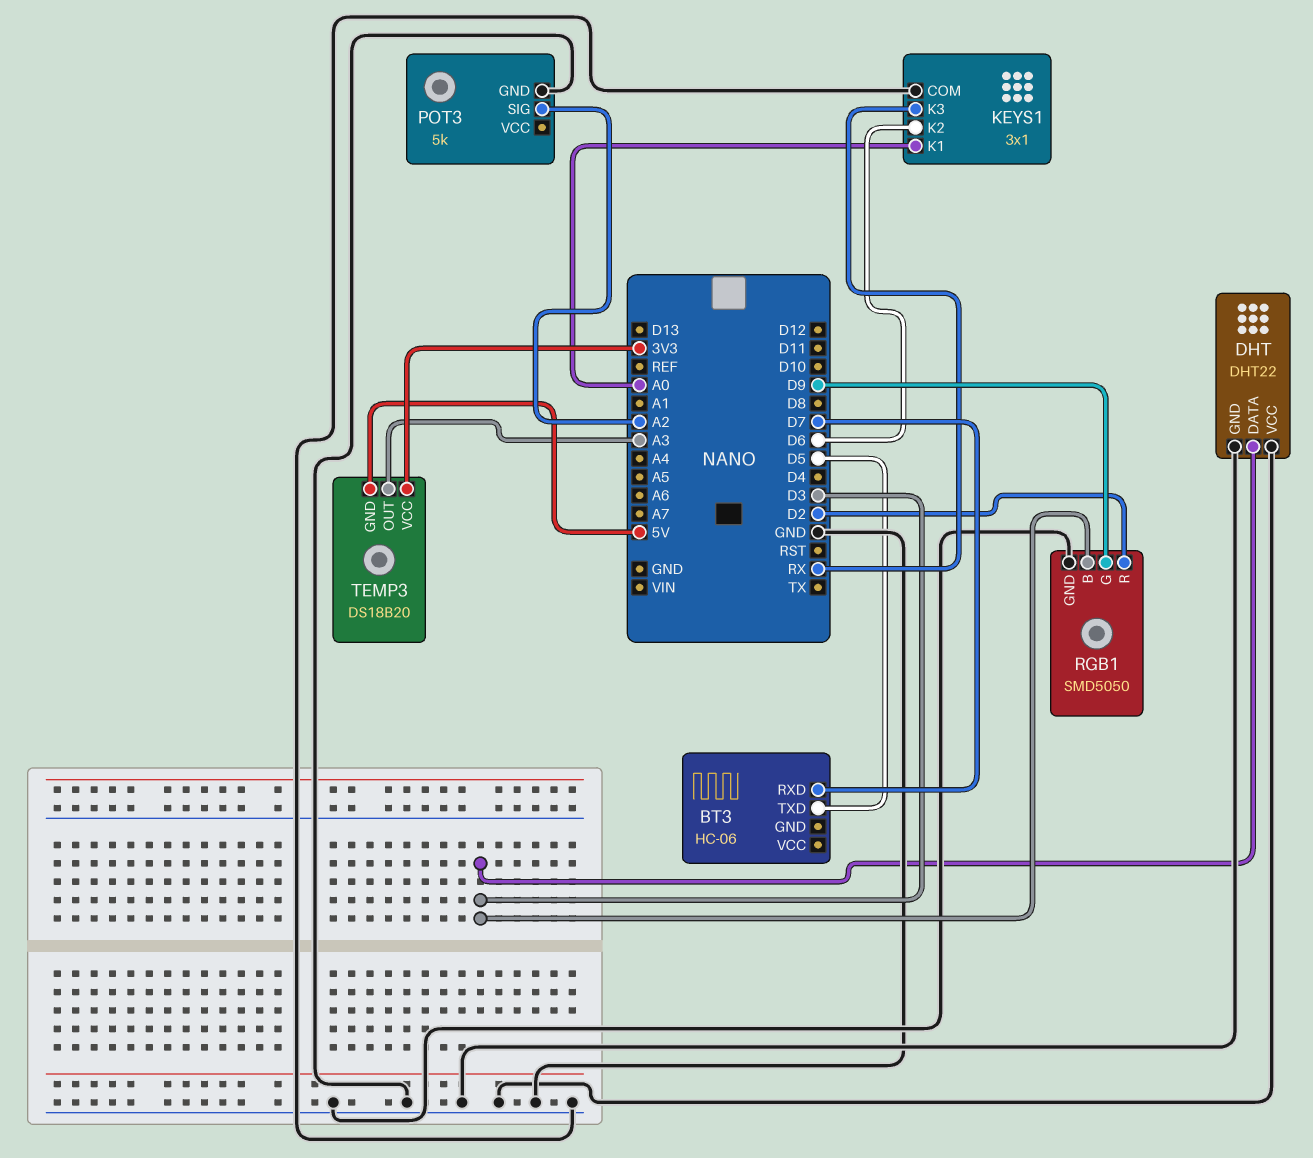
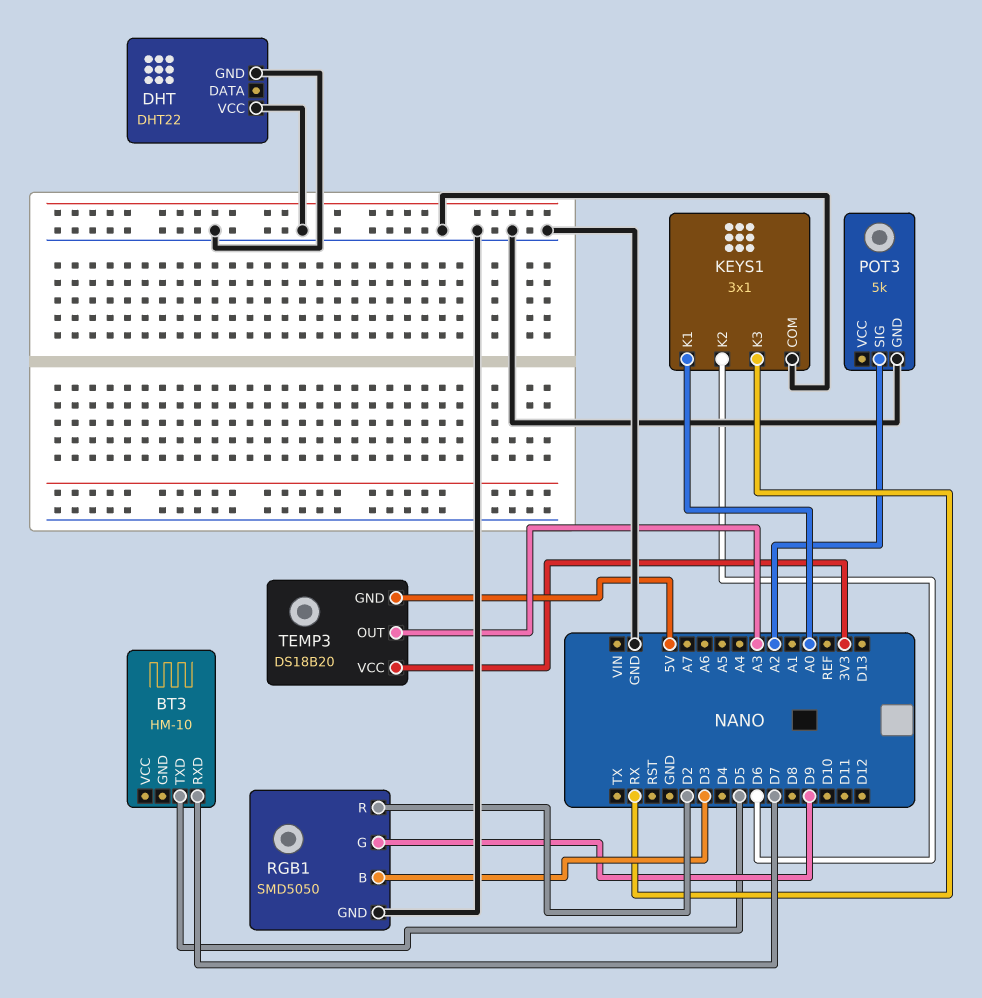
BT3: HC-06 -> HM-10
DHT pin DATA: D3 -> none

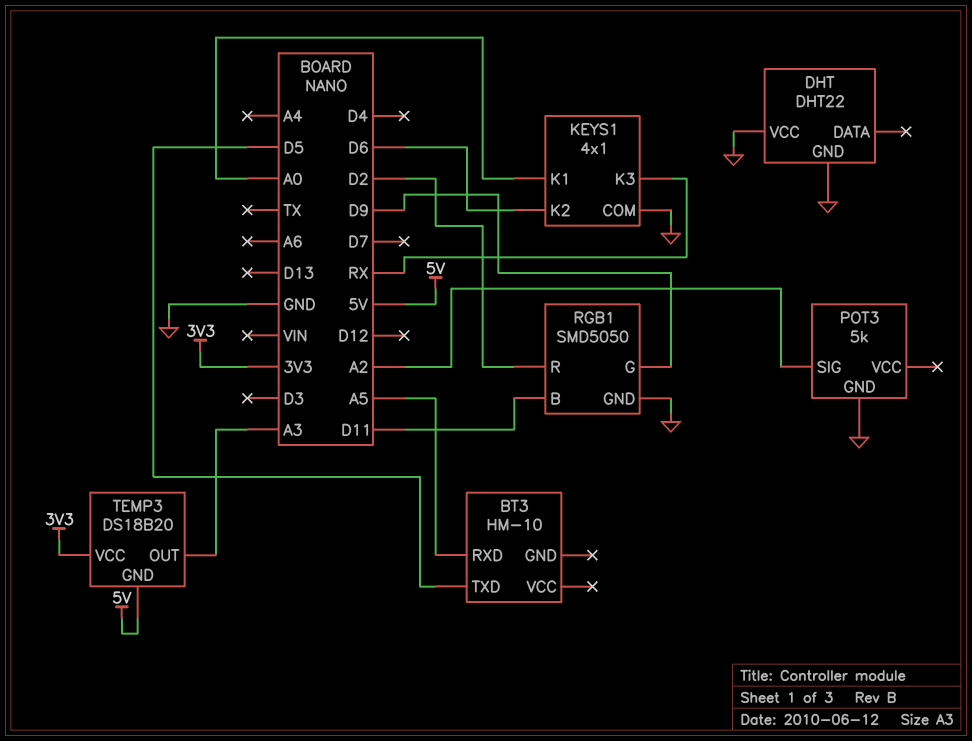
BT3 pin RXD: D7 -> A5
KEYS1: 3x1 -> 4x1
RGB1 pin B: D3 -> D11

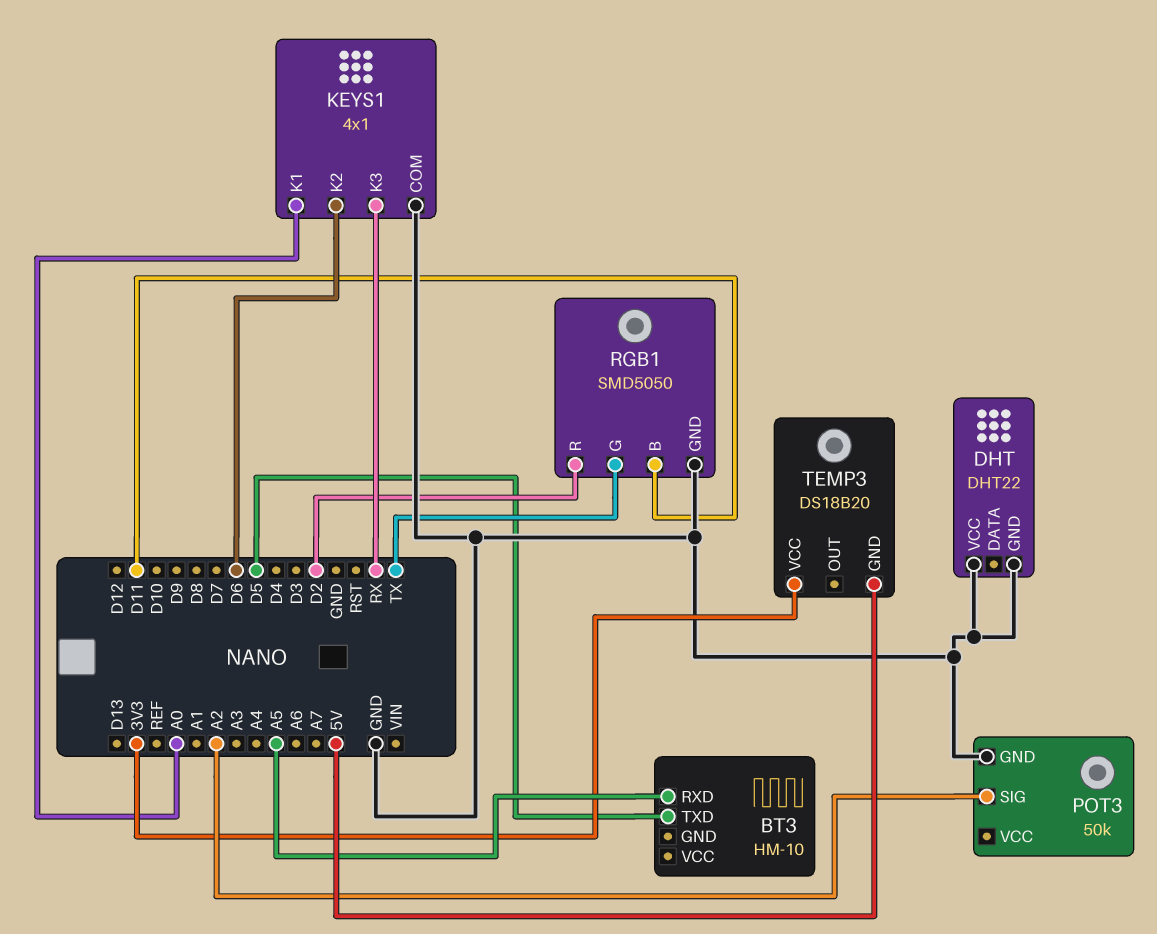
POT3: 5k -> 50k
RGB1 pin G: D9 -> TX
TEMP3 pin OUT: A3 -> none

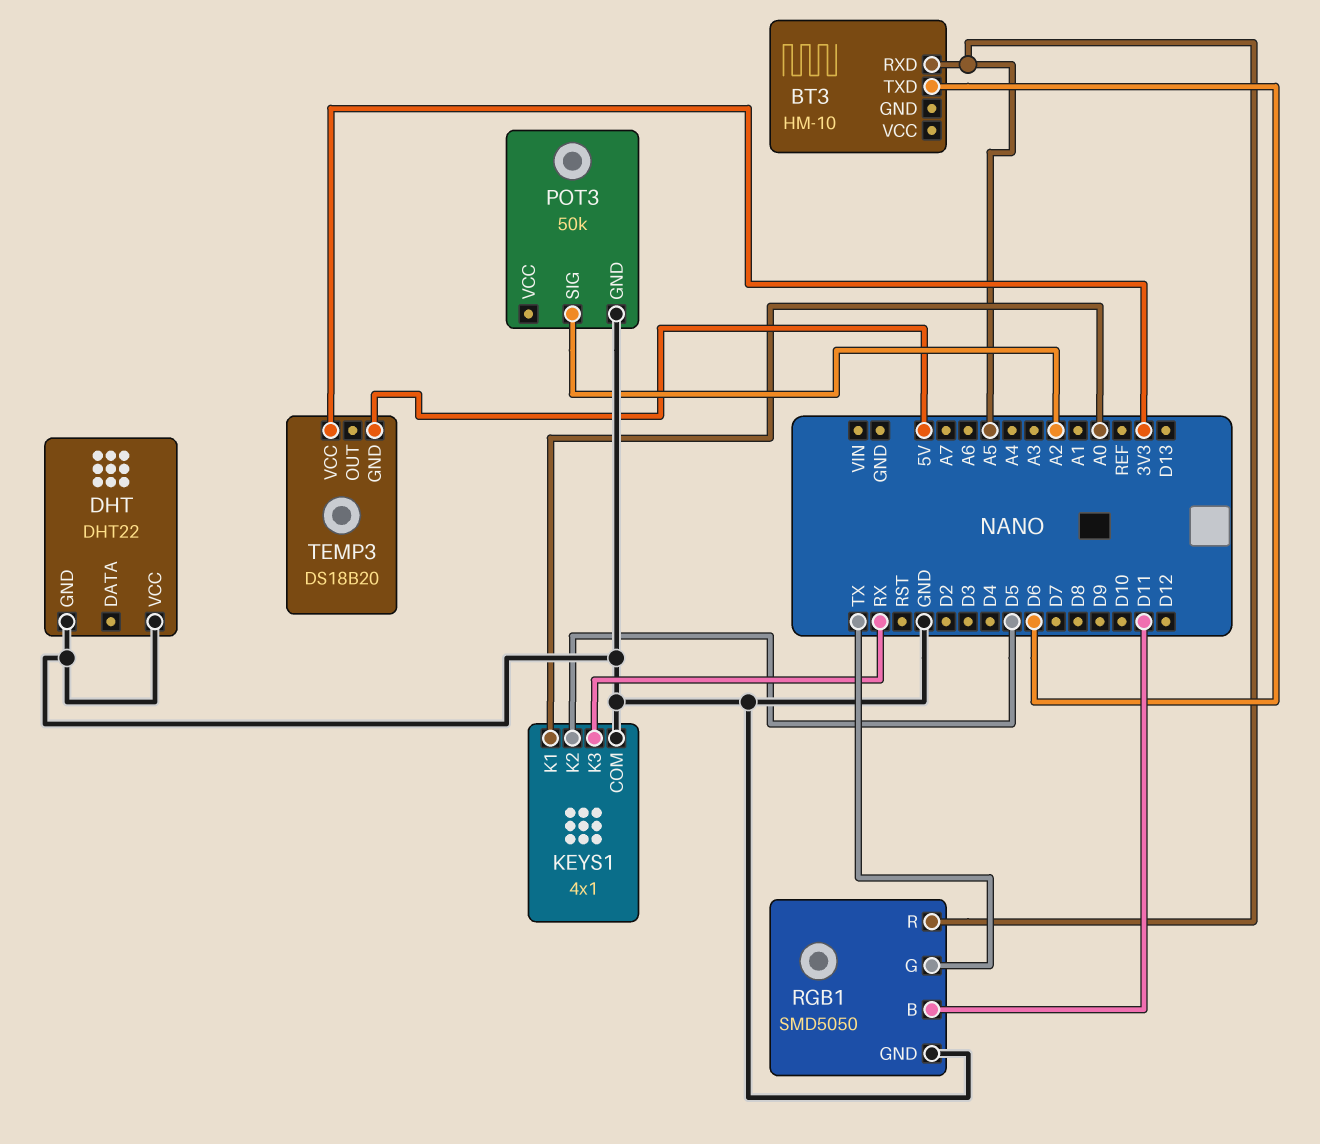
BT3 pin TXD: D5 -> D6
KEYS1 pin K2: D6 -> D5
RGB1 pin R: D2 -> A5

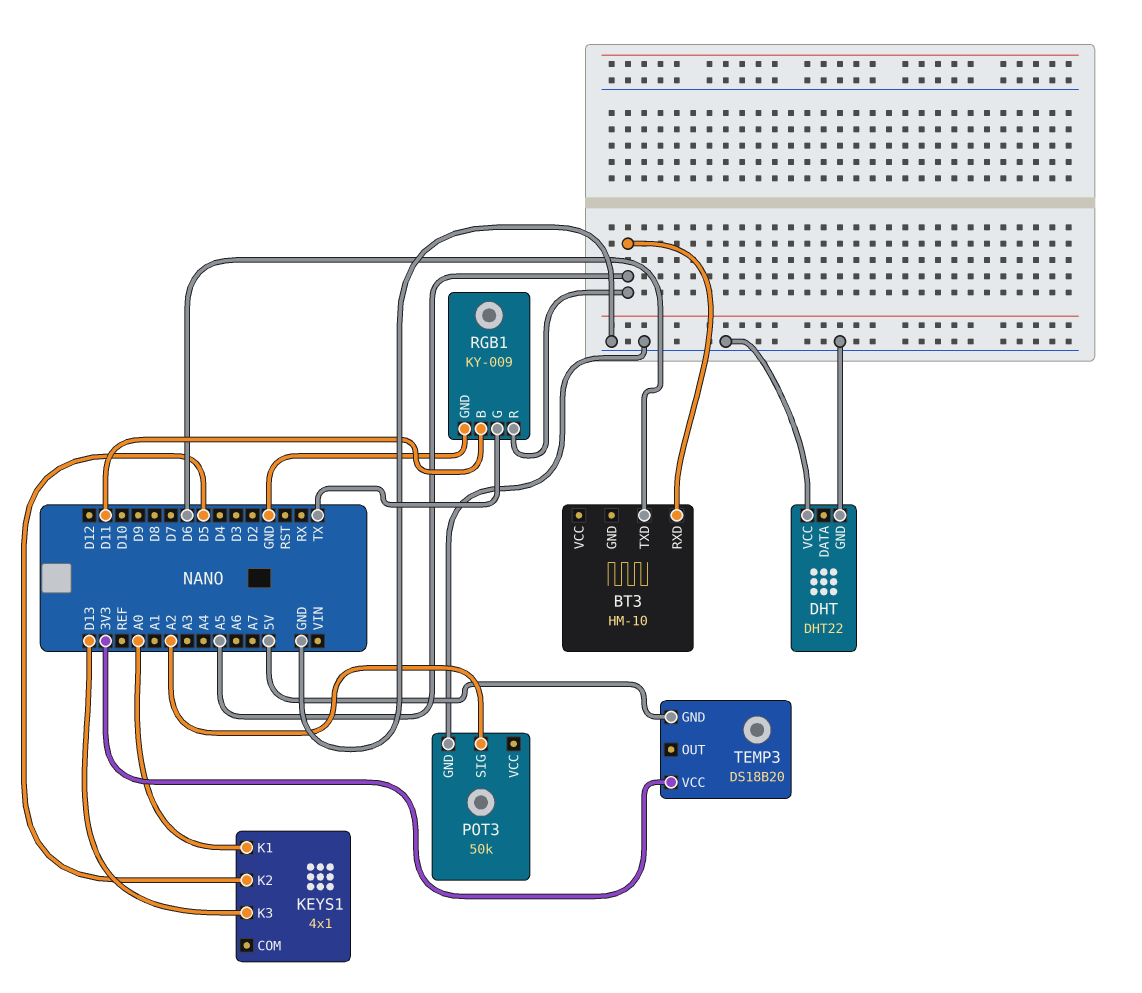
KEYS1 pin COM: GND -> none
KEYS1 pin K3: RX -> D13
RGB1: SMD5050 -> KY-009

